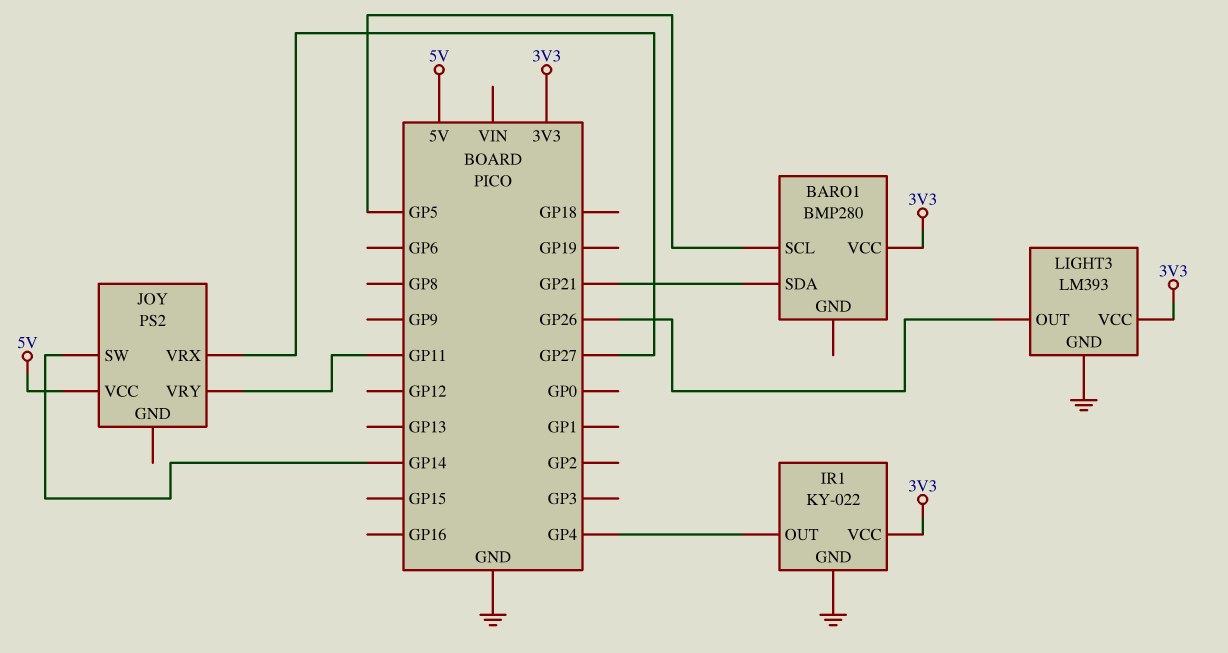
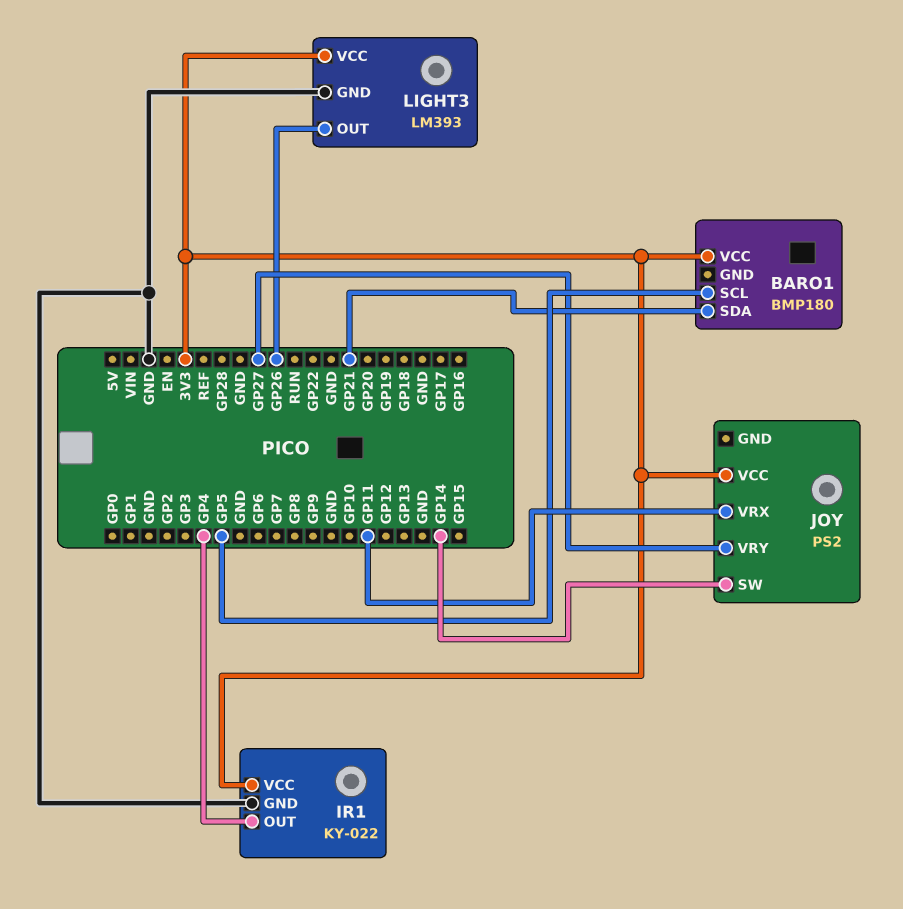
BARO1: BMP280 -> BMP180
JOY pin VCC: 5V -> 3V3
JOY pin VRX: GP27 -> GP11
JOY pin VRY: GP11 -> GP27

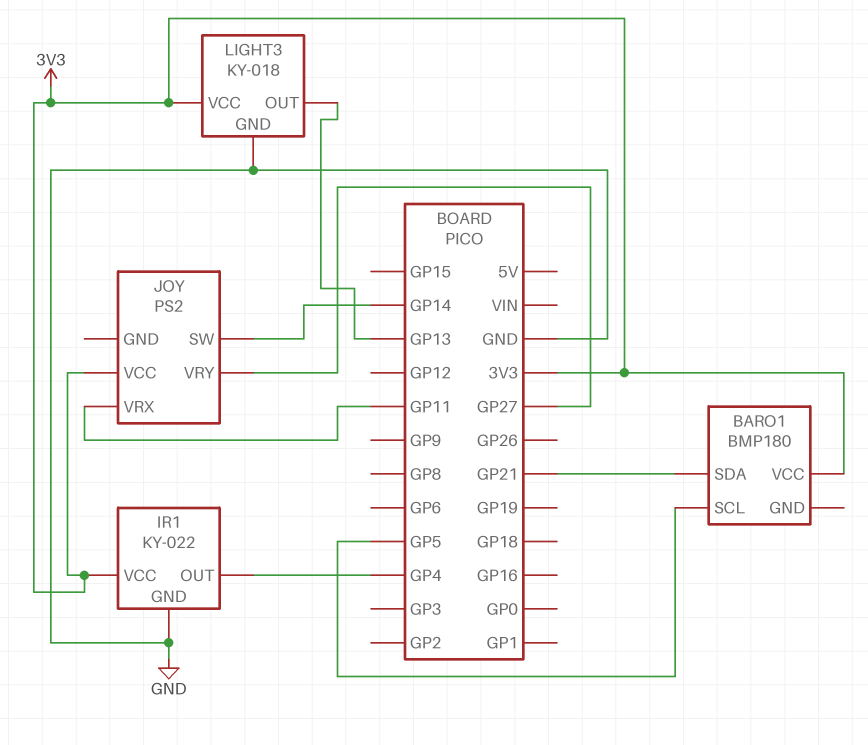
LIGHT3: LM393 -> KY-018
LIGHT3 pin OUT: GP26 -> GP13

